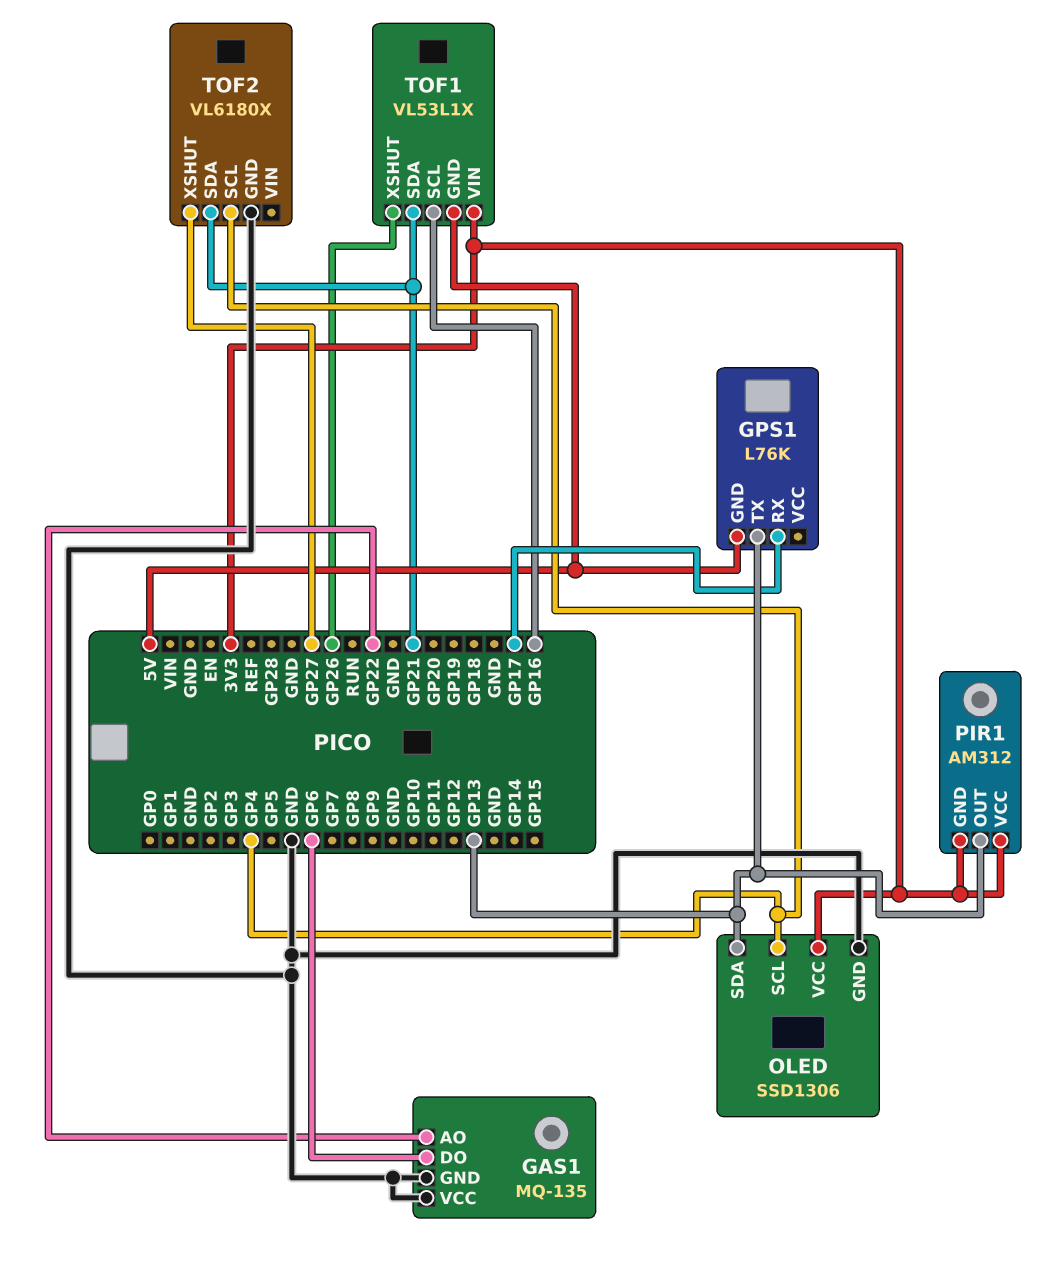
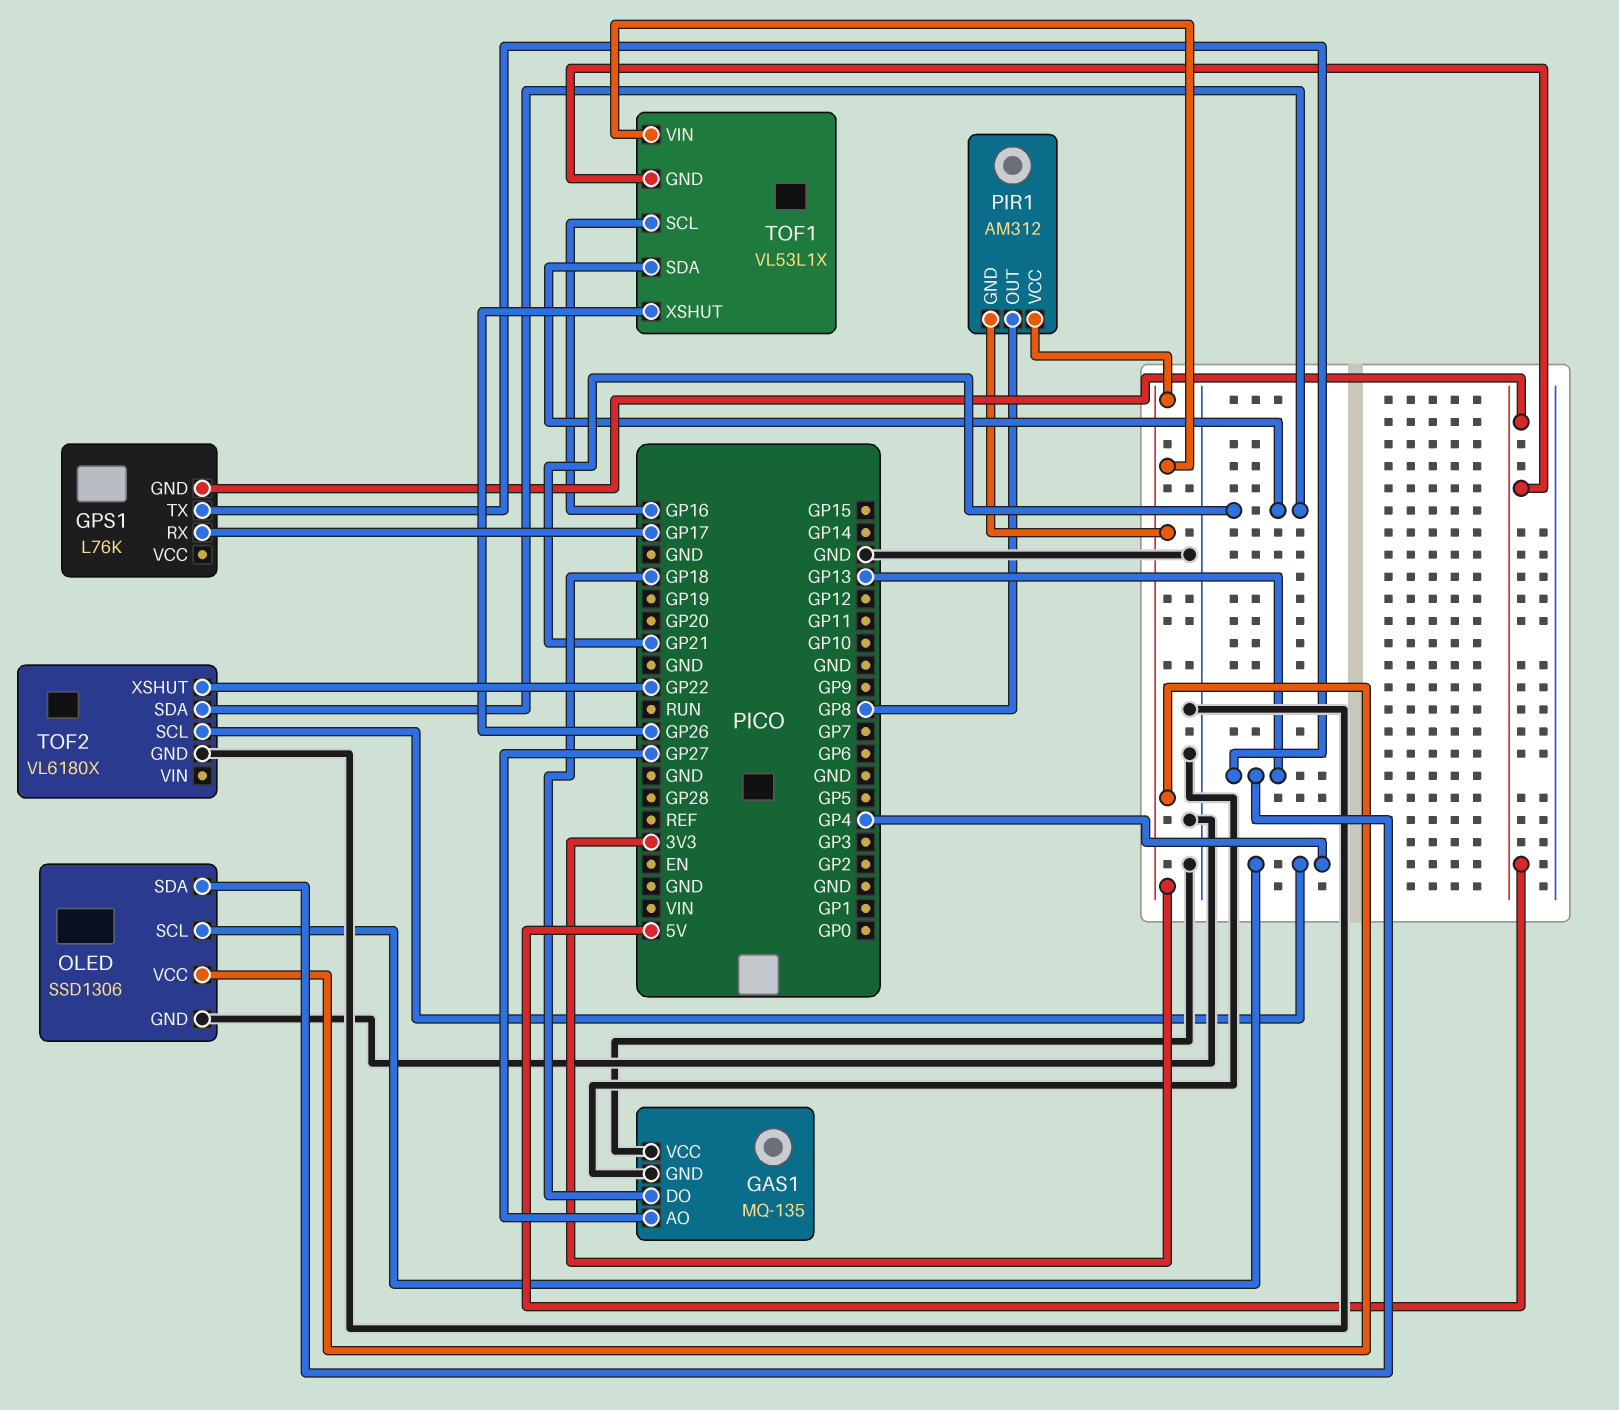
GAS1 pin AO: GP22 -> GP27
GAS1 pin DO: GP6 -> GP18
PIR1 pin OUT: GP13 -> GP8
TOF2 pin XSHUT: GP27 -> GP22

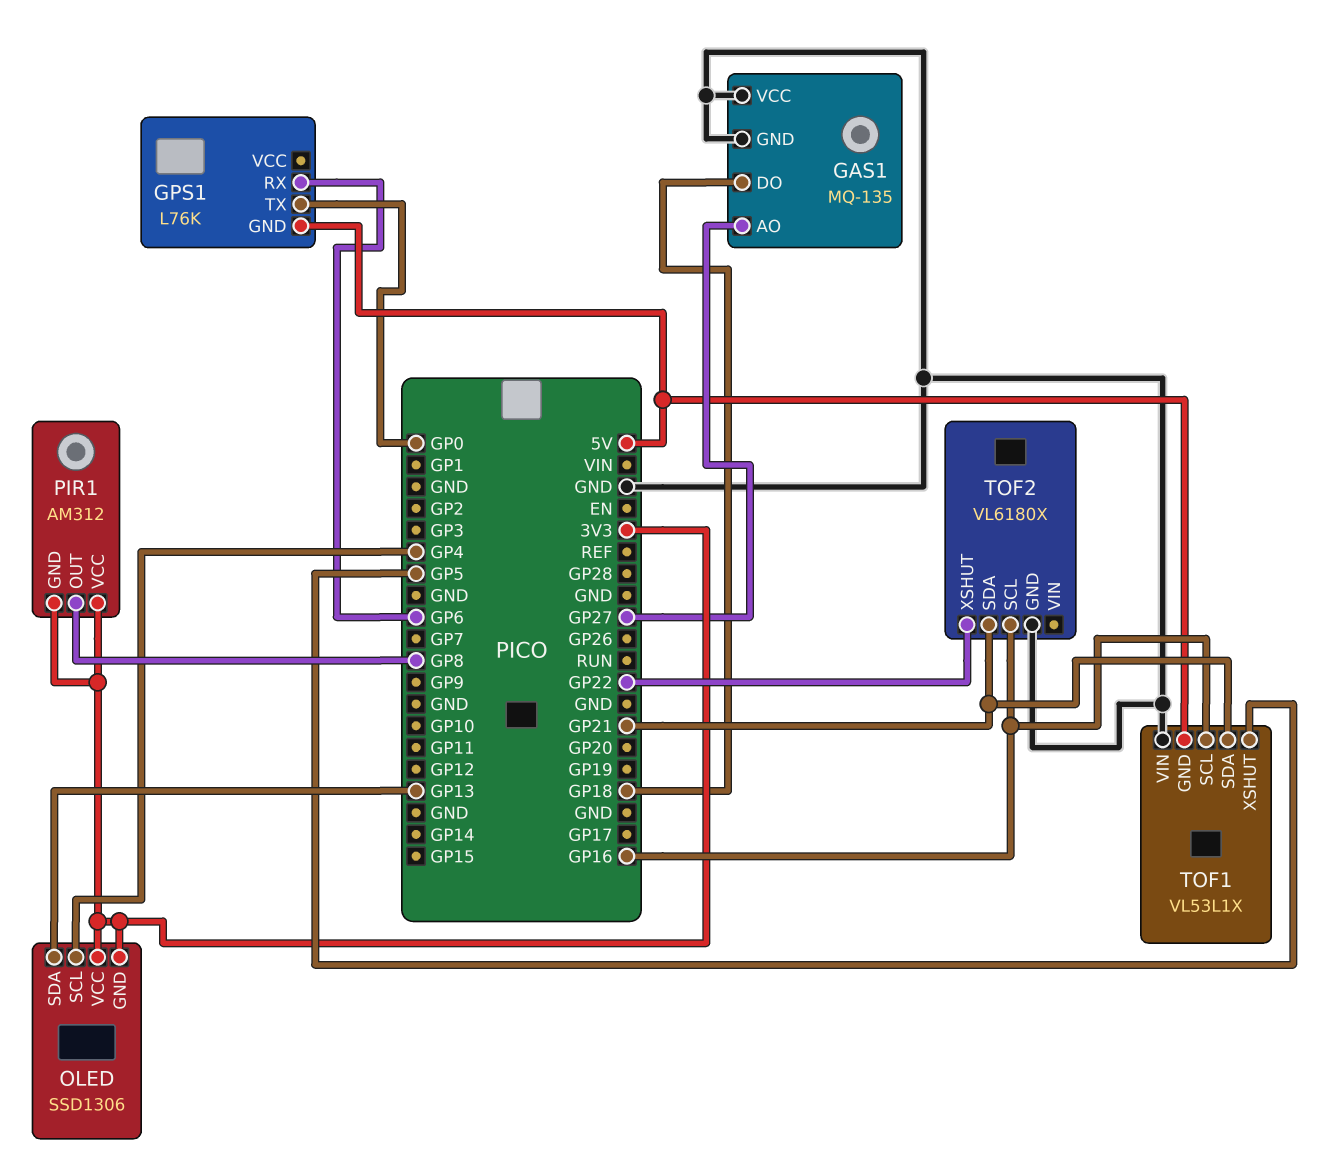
GPS1 pin RX: GP17 -> GP6
GPS1 pin TX: GP13 -> GP0
OLED pin GND: GND -> 3V3
TOF1 pin VIN: 3V3 -> GND
TOF1 pin XSHUT: GP26 -> GP5
TOF2 pin SCL: GP4 -> GP16

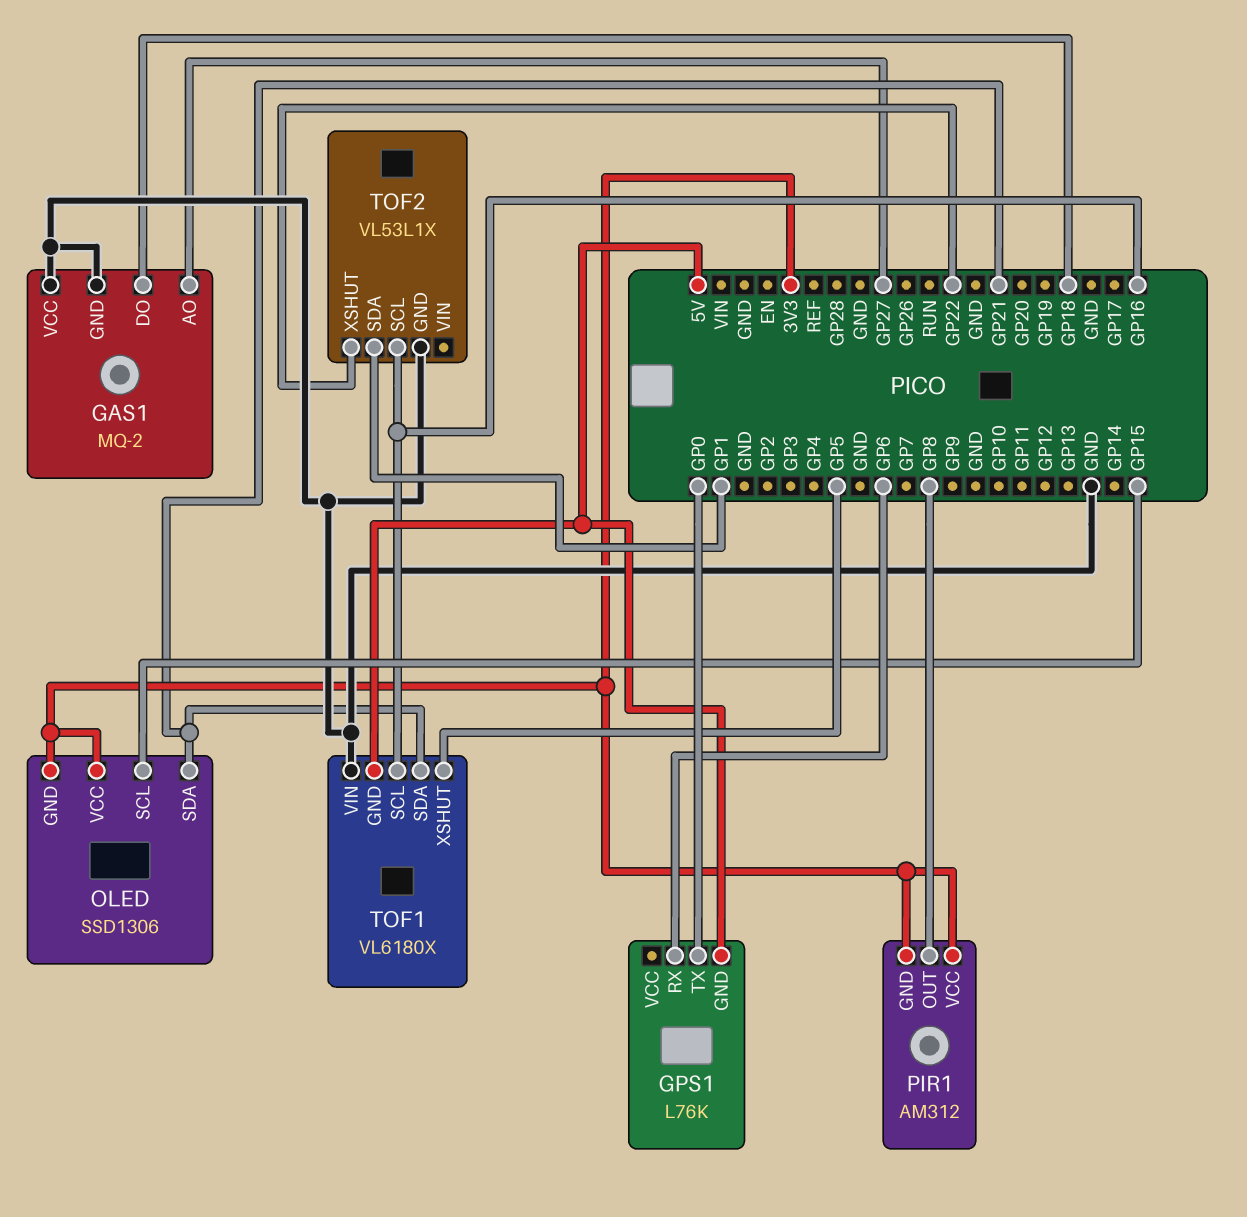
GAS1: MQ-135 -> MQ-2
OLED pin SCL: GP4 -> GP15
OLED pin SDA: GP13 -> GP21
TOF1: VL53L1X -> VL6180X
TOF2: VL6180X -> VL53L1X
TOF2 pin SDA: GP21 -> GP1

